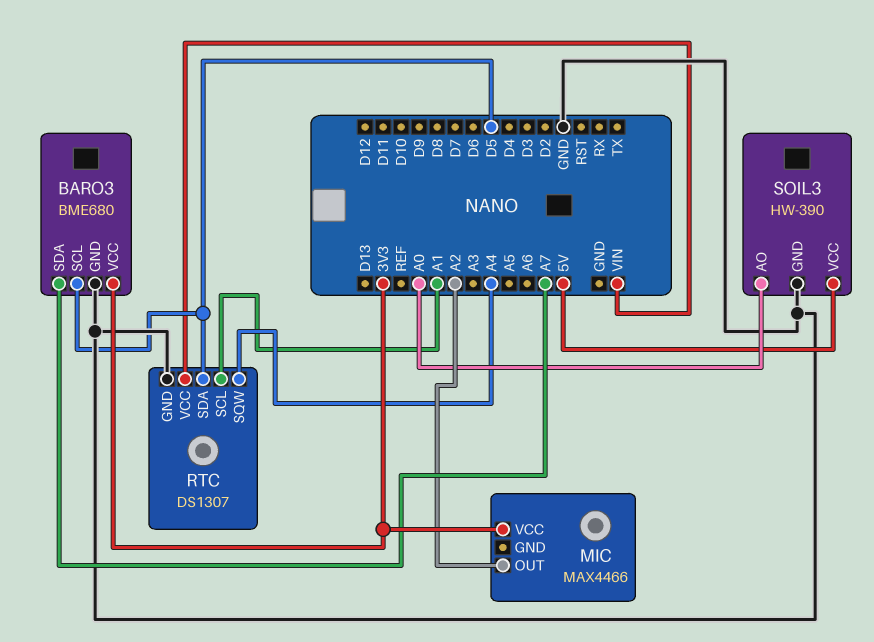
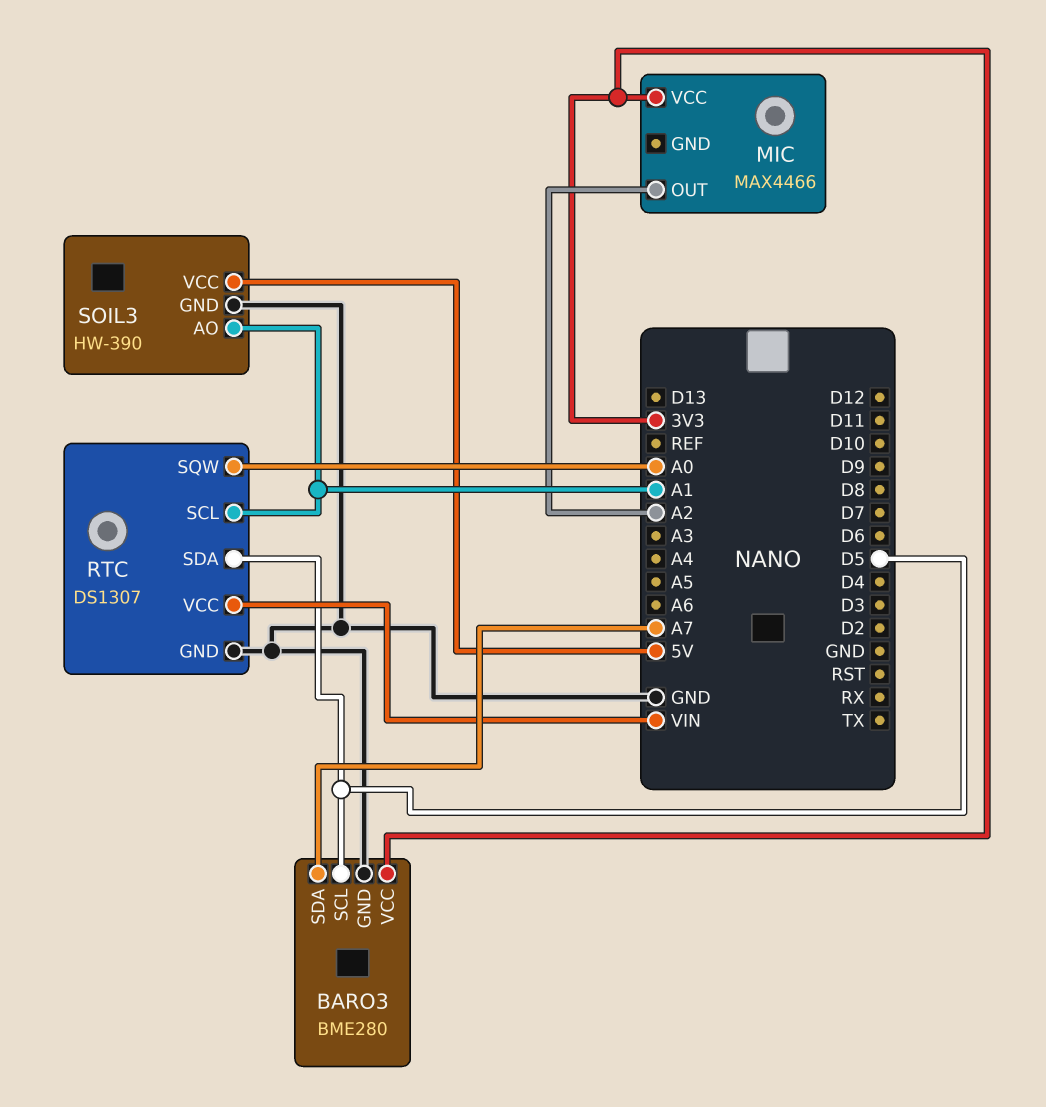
BARO3: BME680 -> BME280
RTC pin SQW: A4 -> A0
SOIL3 pin AO: A0 -> A1

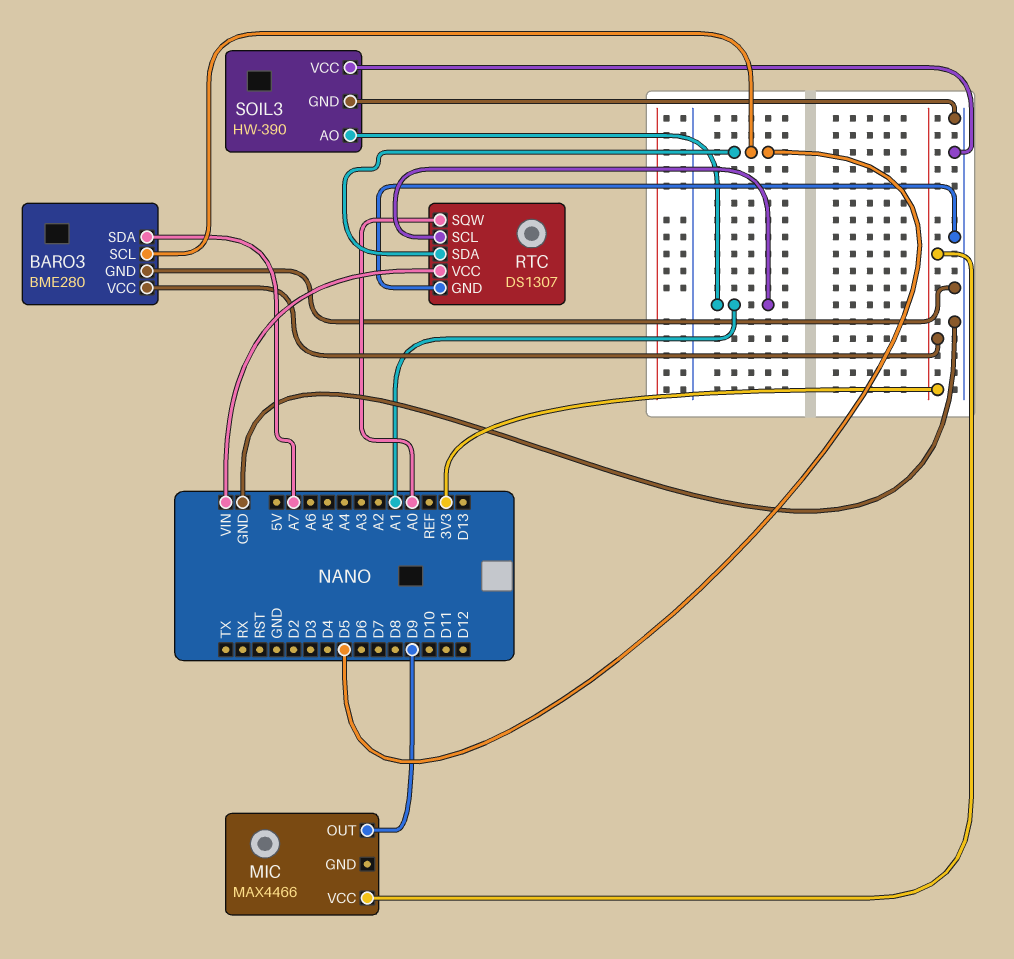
MIC pin OUT: A2 -> D9
SOIL3 pin VCC: 5V -> GND

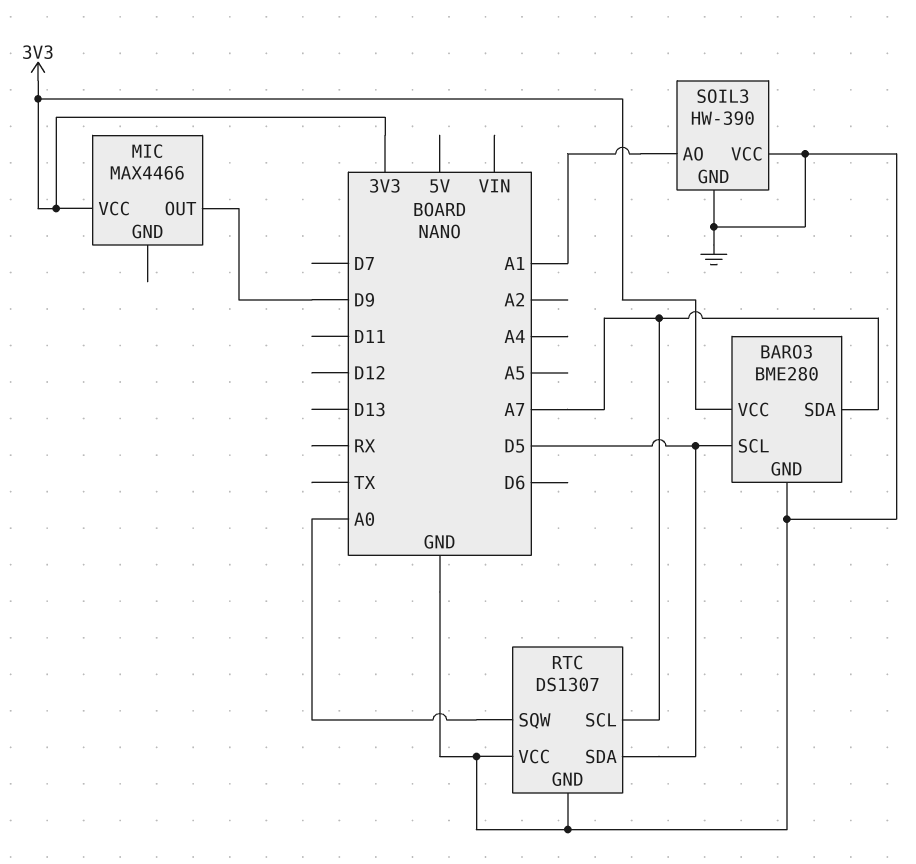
RTC pin SCL: A1 -> A7
RTC pin VCC: VIN -> GND

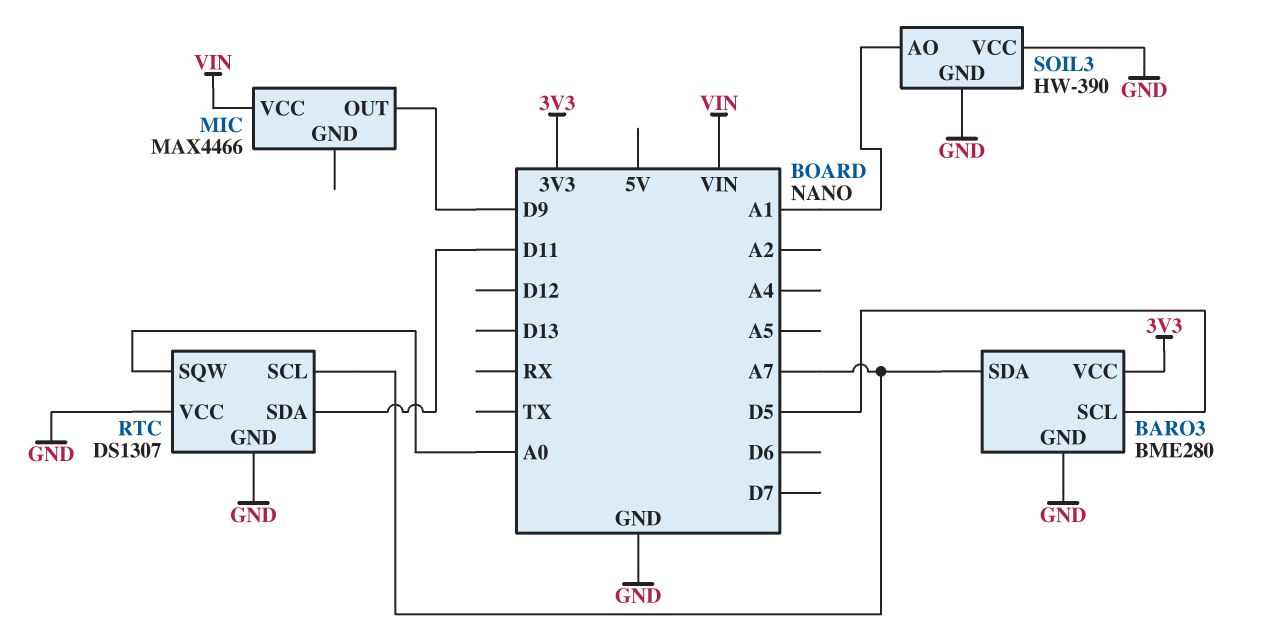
MIC pin VCC: 3V3 -> VIN
RTC pin SDA: D5 -> D11

